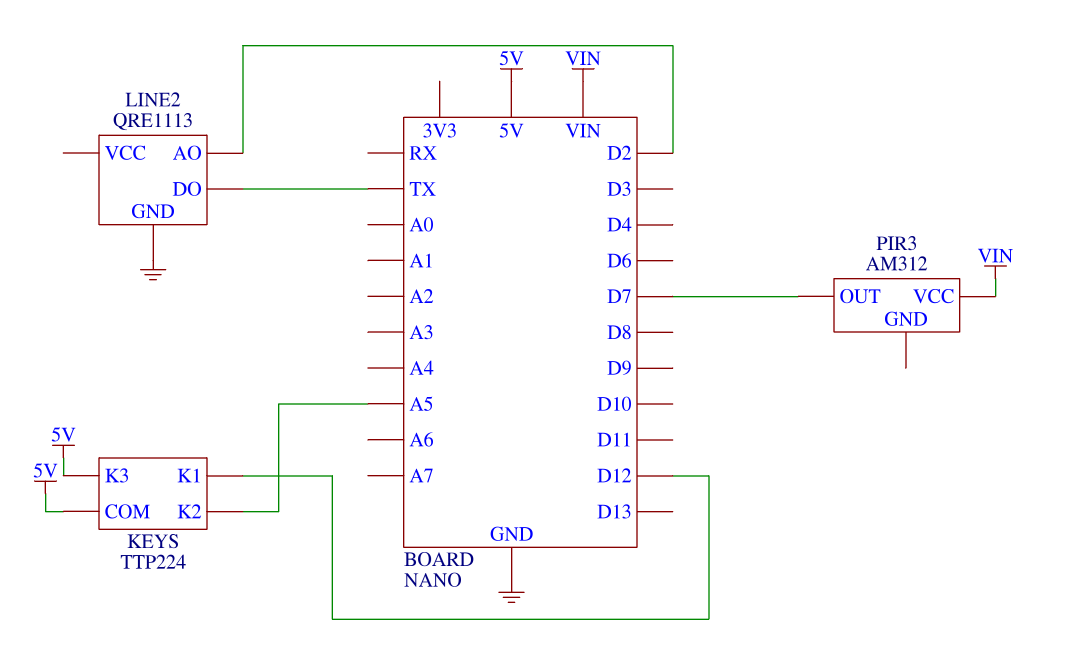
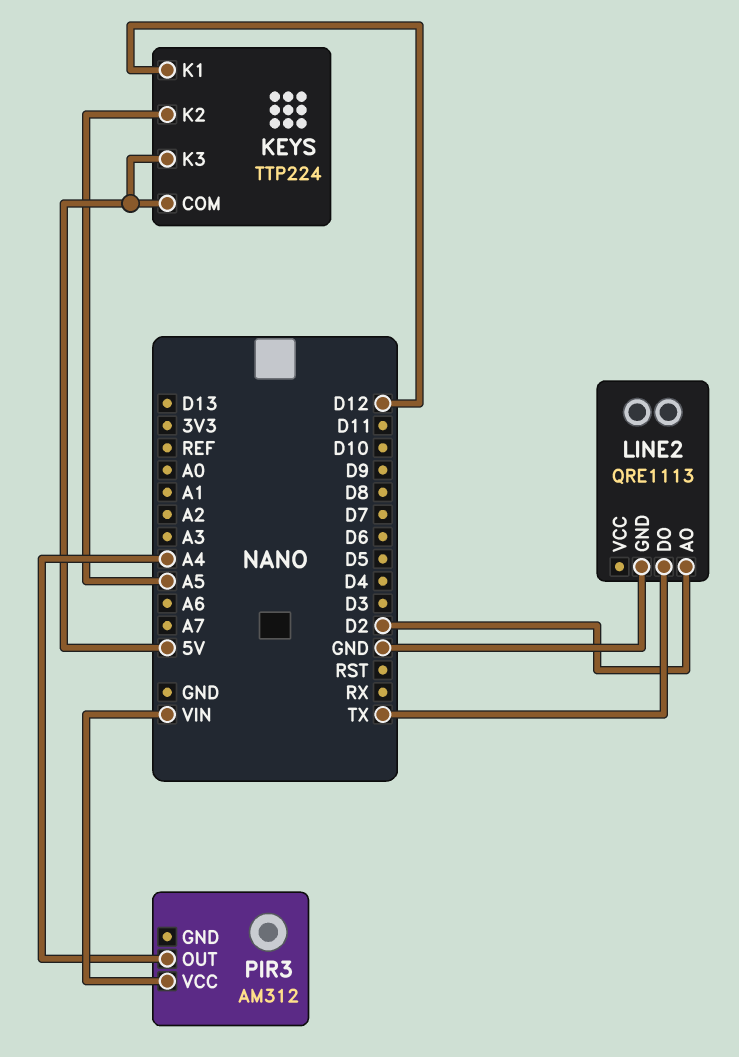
PIR3 pin OUT: D7 -> A4

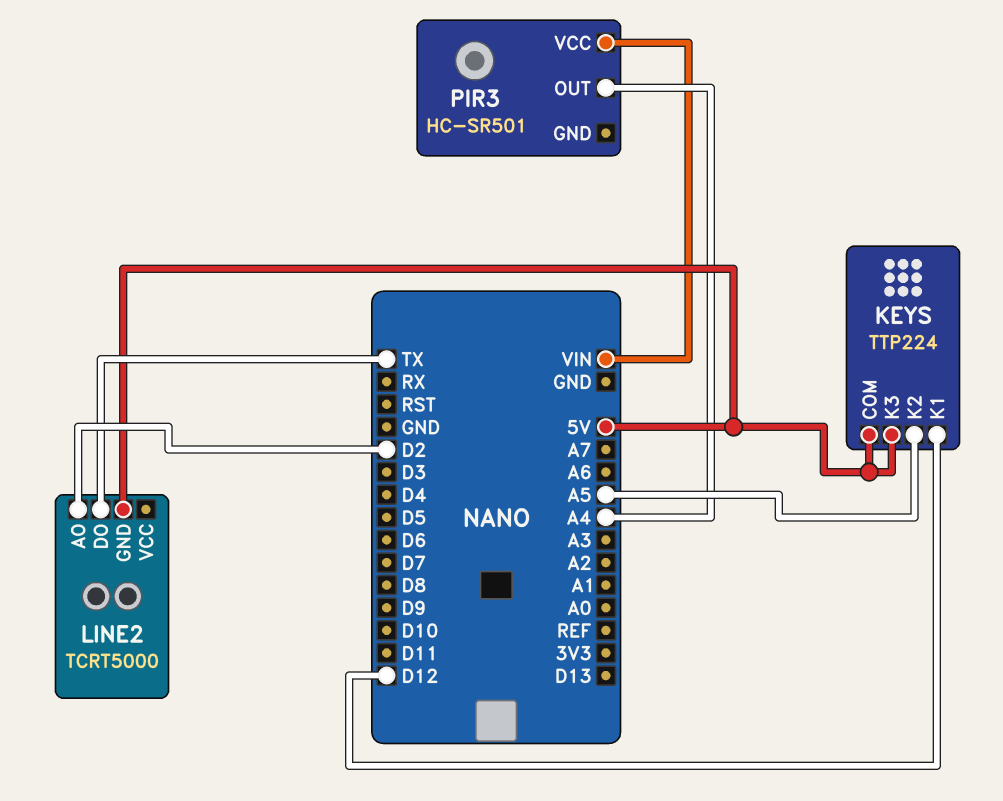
LINE2: QRE1113 -> TCRT5000
LINE2 pin GND: GND -> 5V
PIR3: AM312 -> HC-SR501

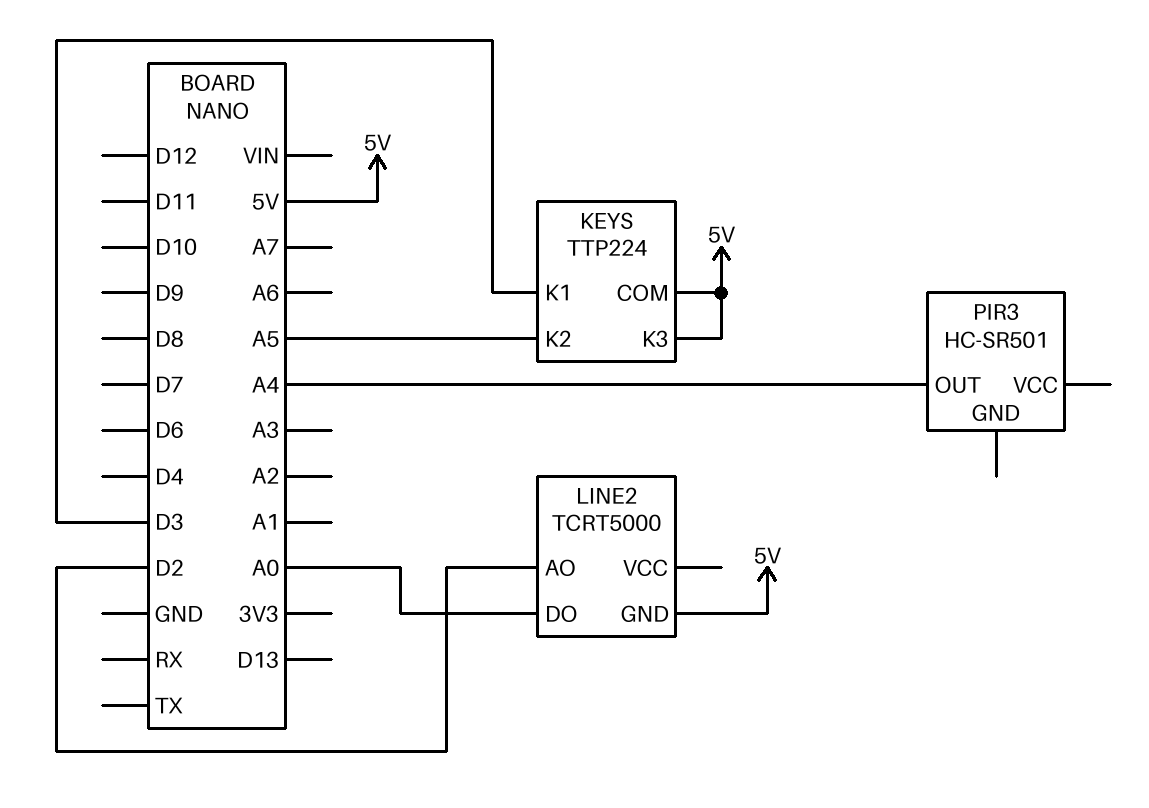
KEYS pin K1: D12 -> D3
LINE2 pin DO: TX -> A0
PIR3 pin VCC: VIN -> none

